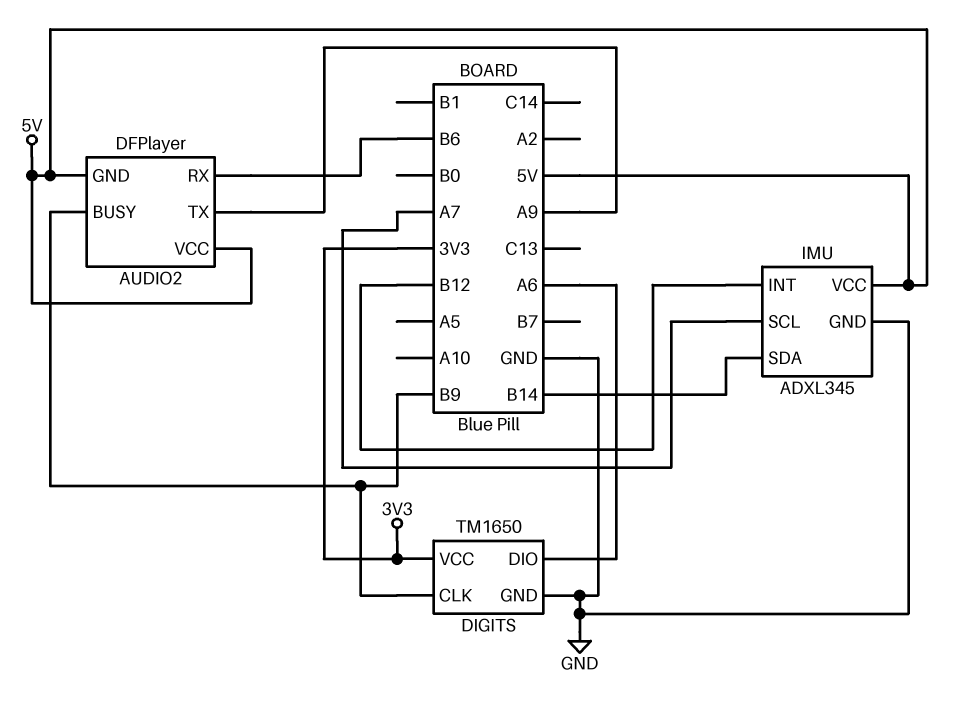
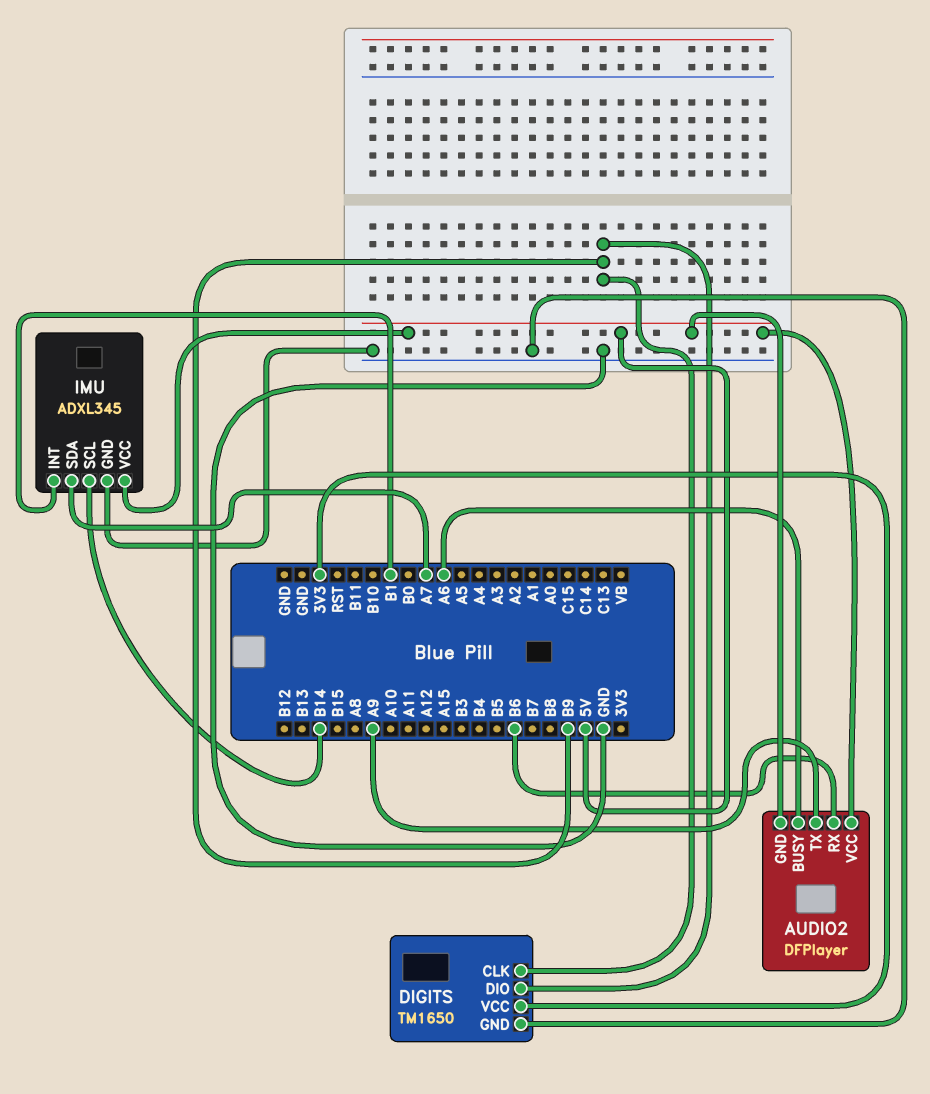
AUDIO2 pin BUSY: B9 -> A6
DIGITS pin DIO: A6 -> B9
IMU pin INT: B12 -> B1
IMU pin SCL: A7 -> B14
IMU pin SDA: B14 -> A7

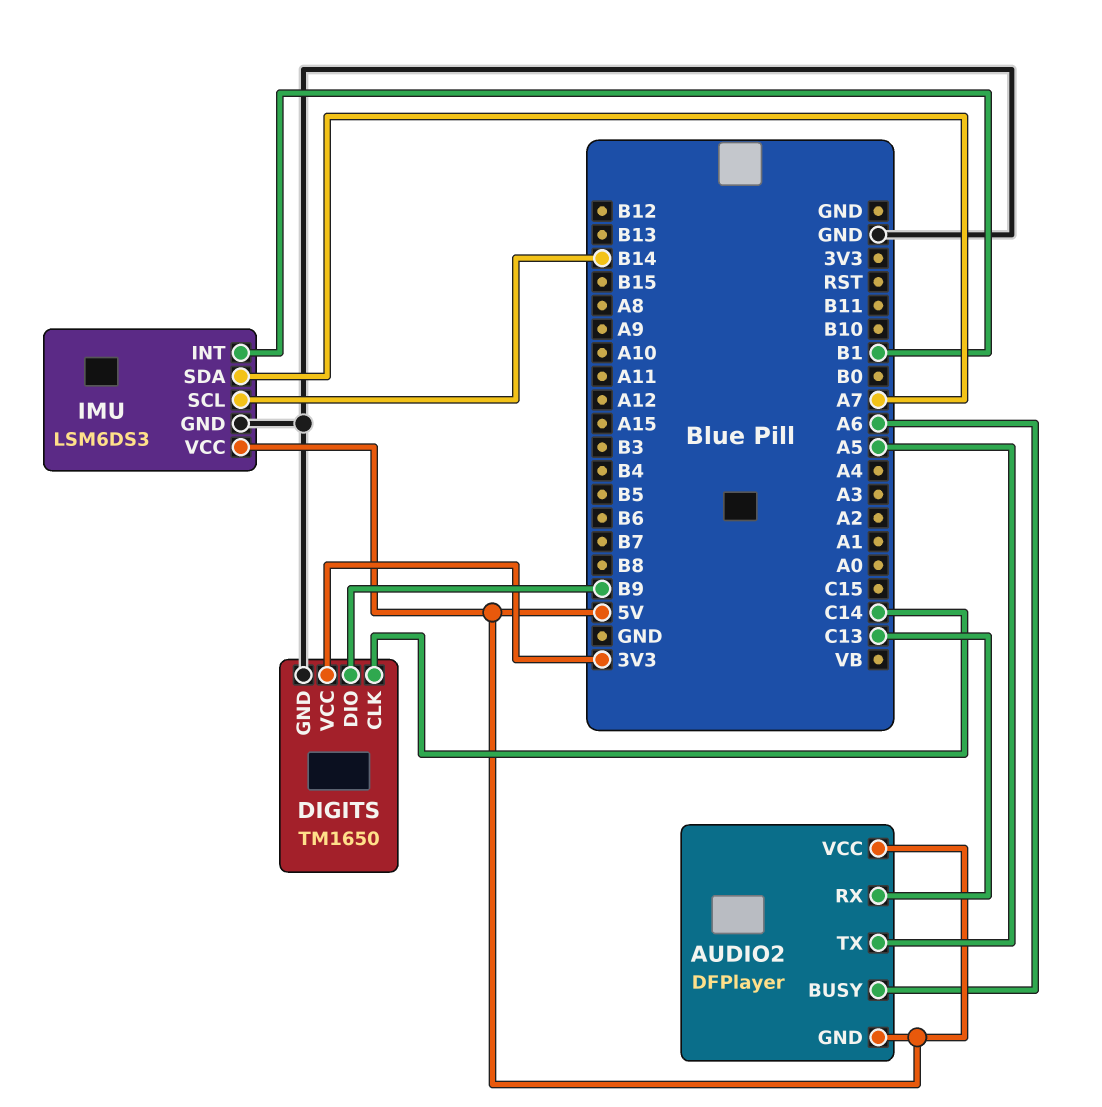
AUDIO2 pin RX: B6 -> C13
AUDIO2 pin TX: A9 -> A5
DIGITS pin CLK: B9 -> C14
IMU: ADXL345 -> LSM6DS3

